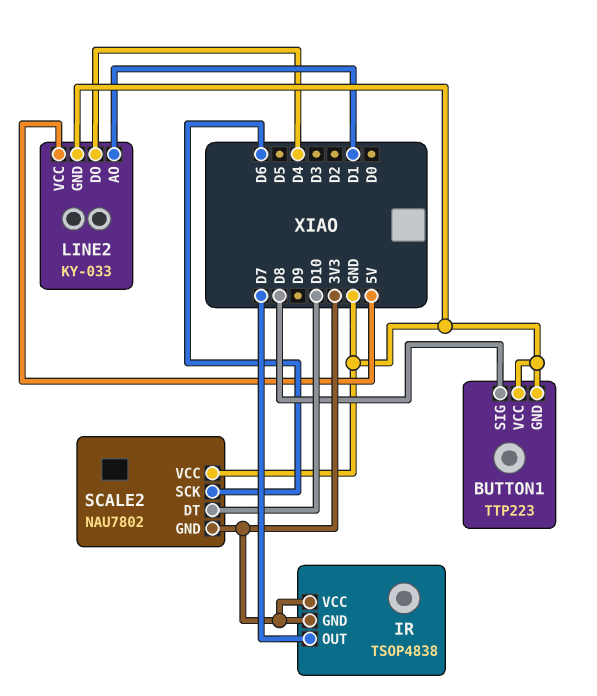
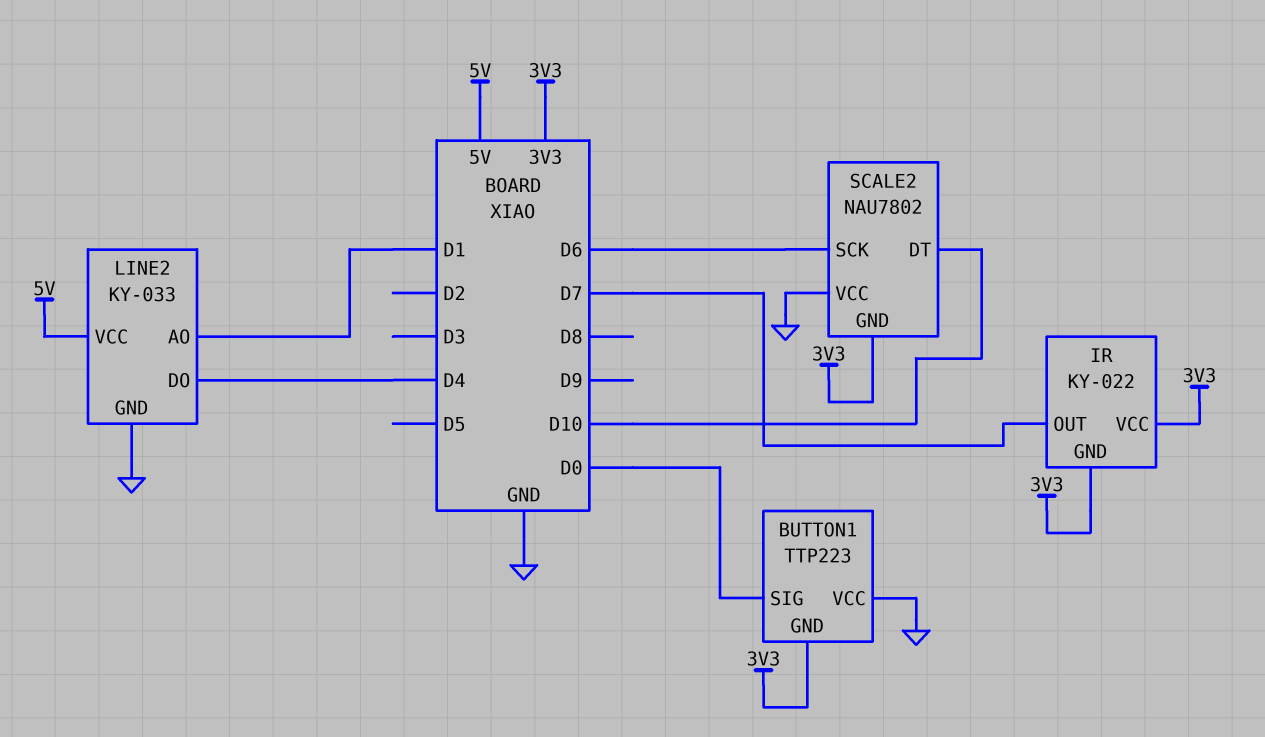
BUTTON1 pin GND: GND -> 3V3
BUTTON1 pin SIG: D8 -> D0
IR: TSOP4838 -> KY-022

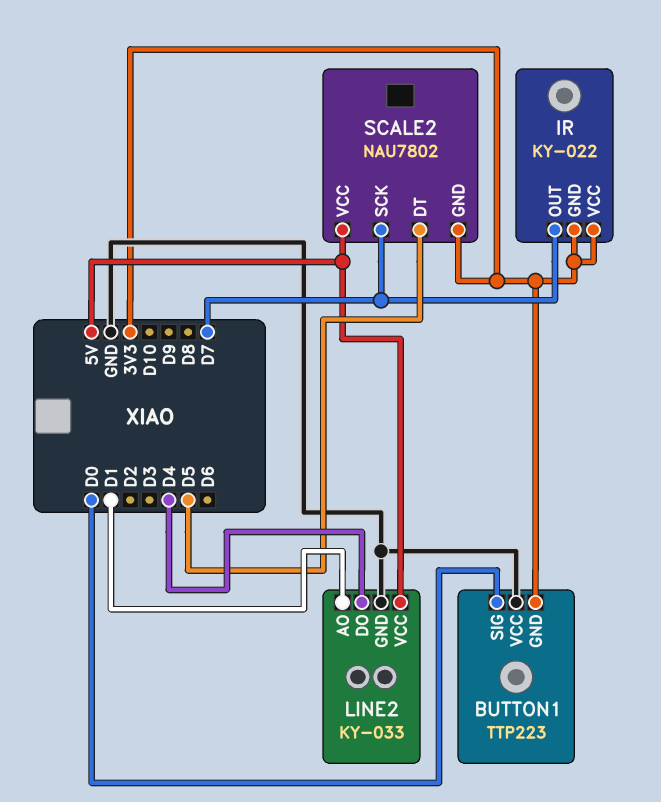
SCALE2 pin DT: D10 -> D5
SCALE2 pin SCK: D6 -> D7
SCALE2 pin VCC: GND -> 5V

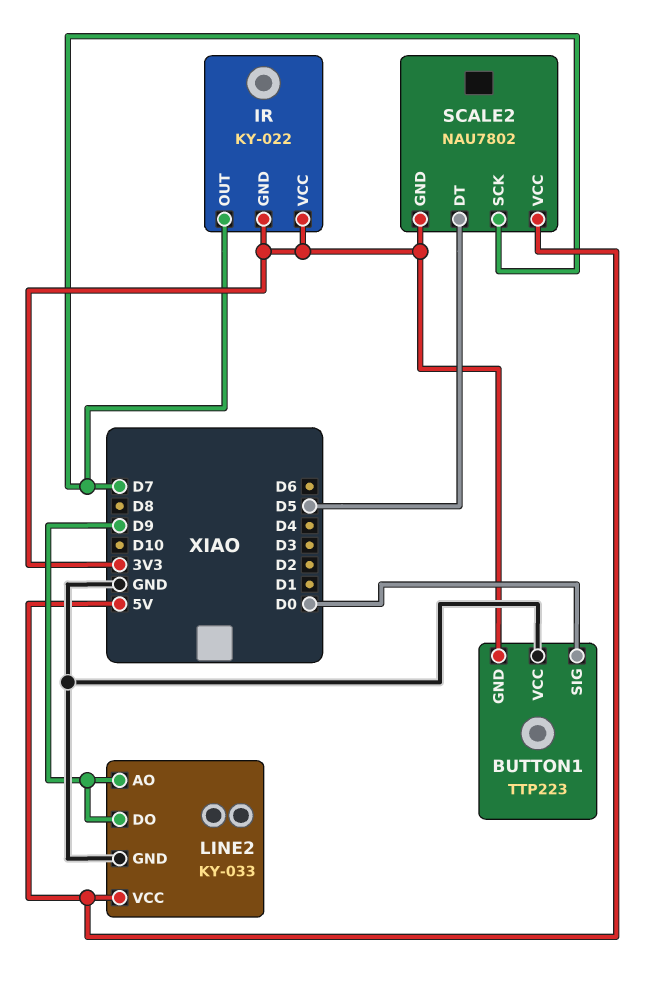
LINE2 pin AO: D1 -> D9
LINE2 pin DO: D4 -> D9

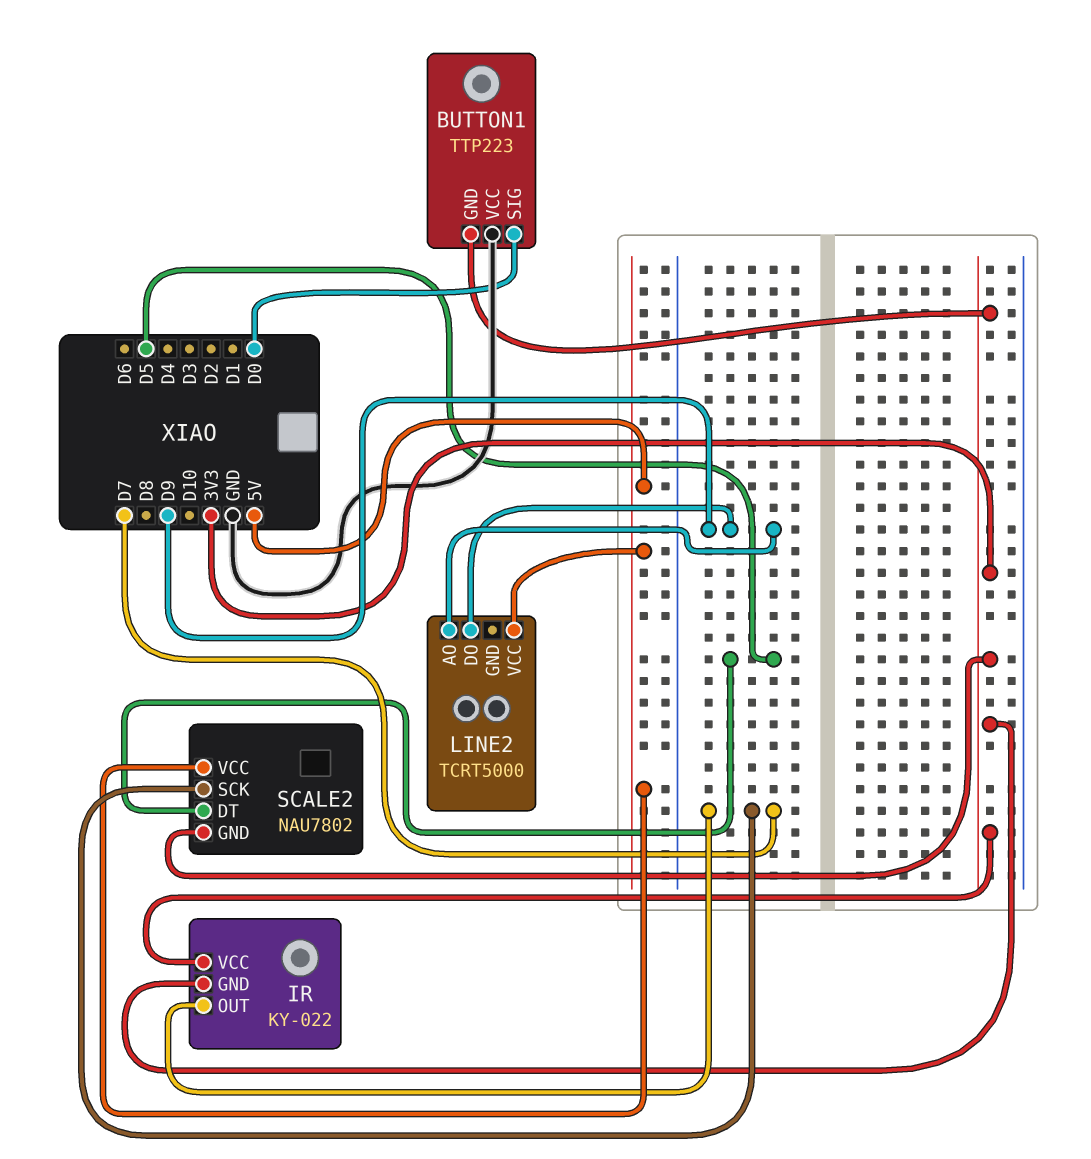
LINE2: KY-033 -> TCRT5000
LINE2 pin GND: GND -> none

